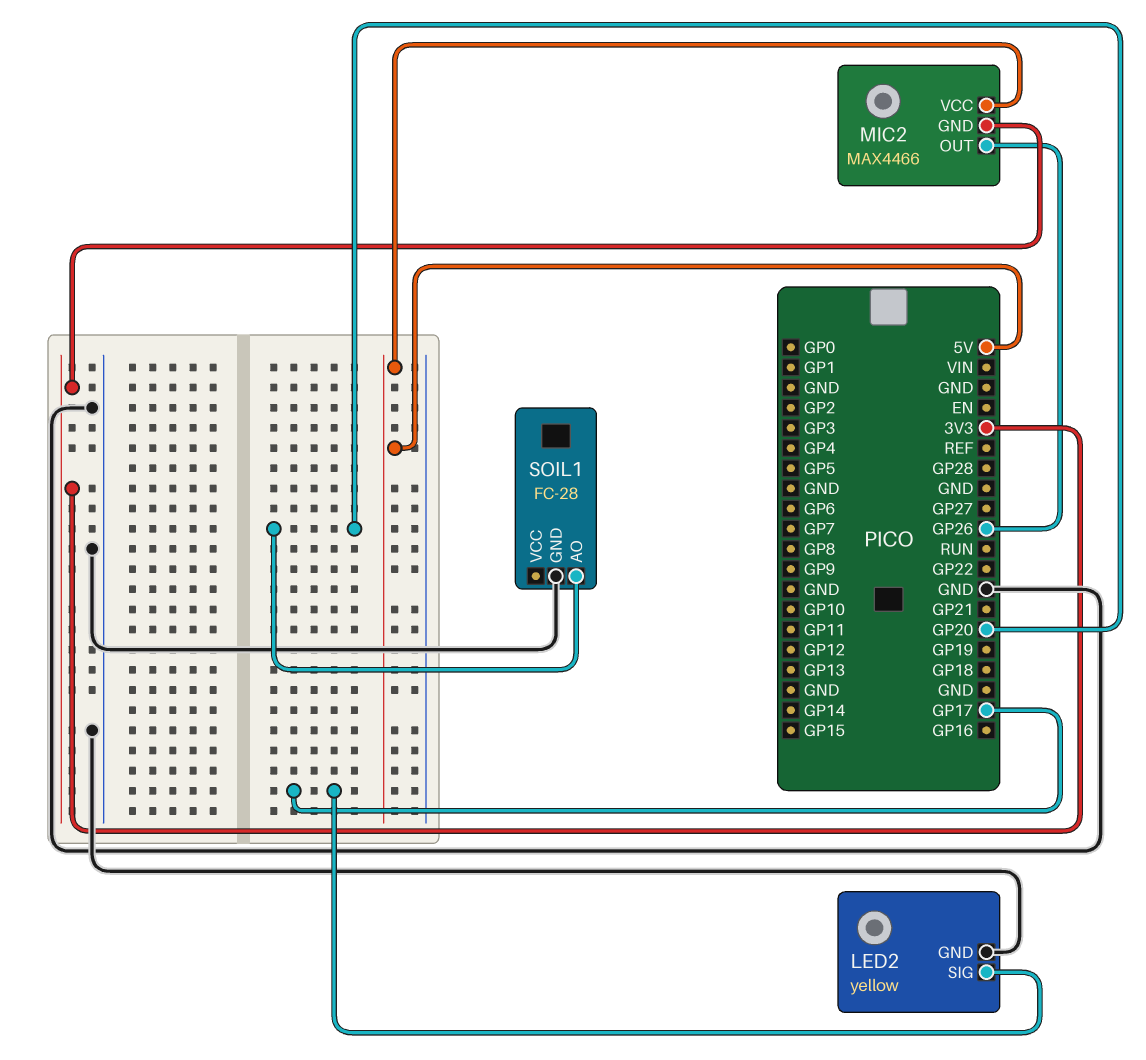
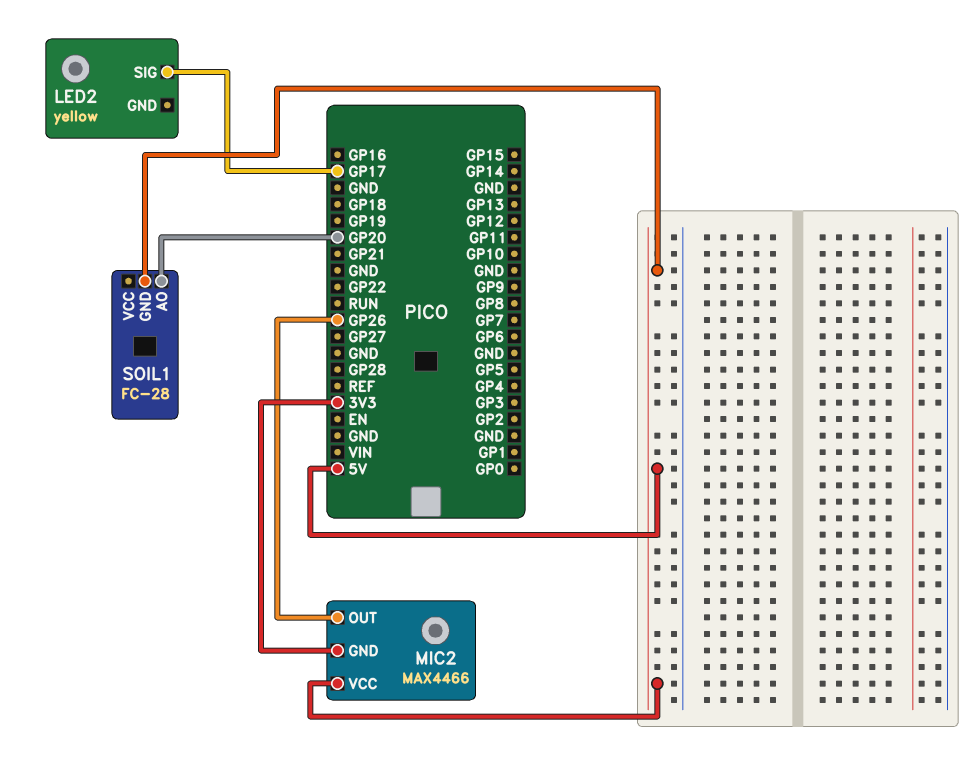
LED2 pin GND: GND -> none
SOIL1 pin GND: GND -> 5V

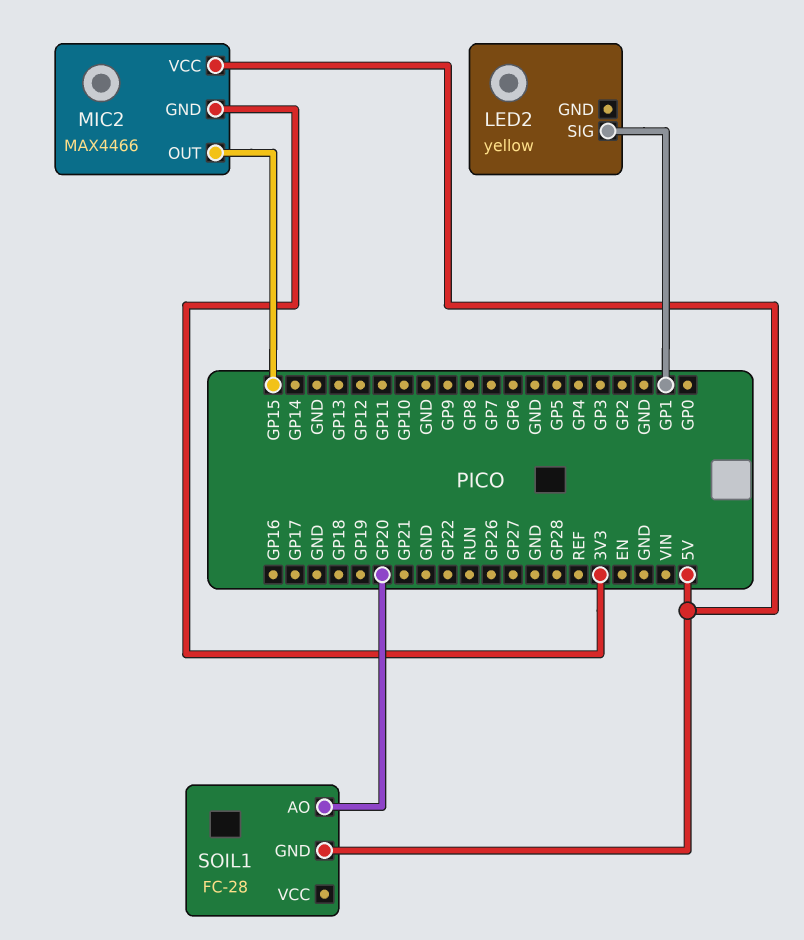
LED2 pin SIG: GP17 -> GP1
MIC2 pin OUT: GP26 -> GP15

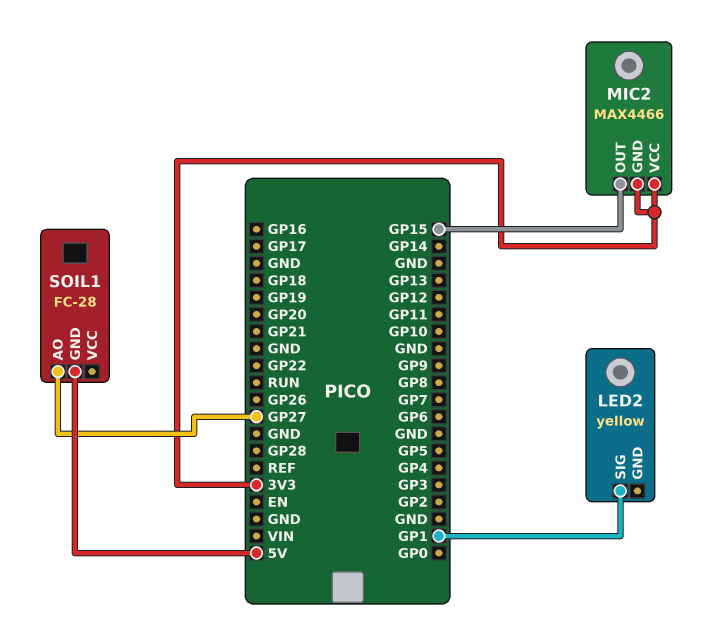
MIC2 pin VCC: 5V -> 3V3
SOIL1 pin AO: GP20 -> GP27

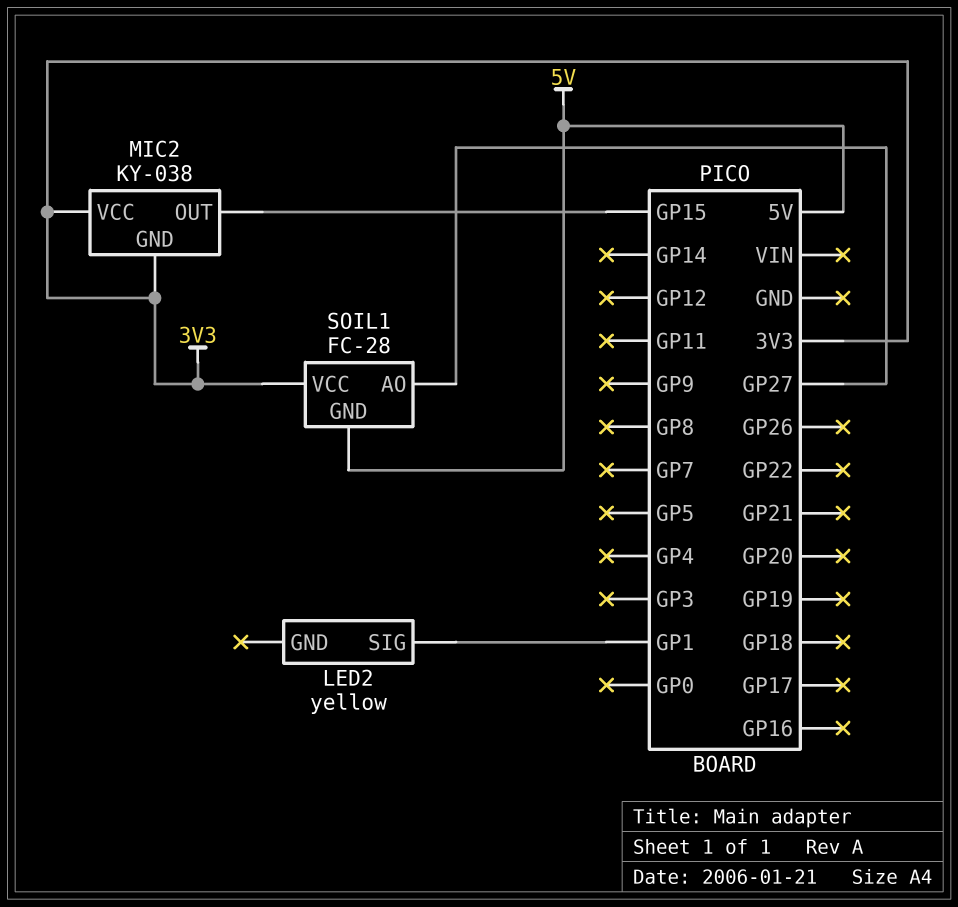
MIC2: MAX4466 -> KY-038
SOIL1 pin VCC: none -> 3V3

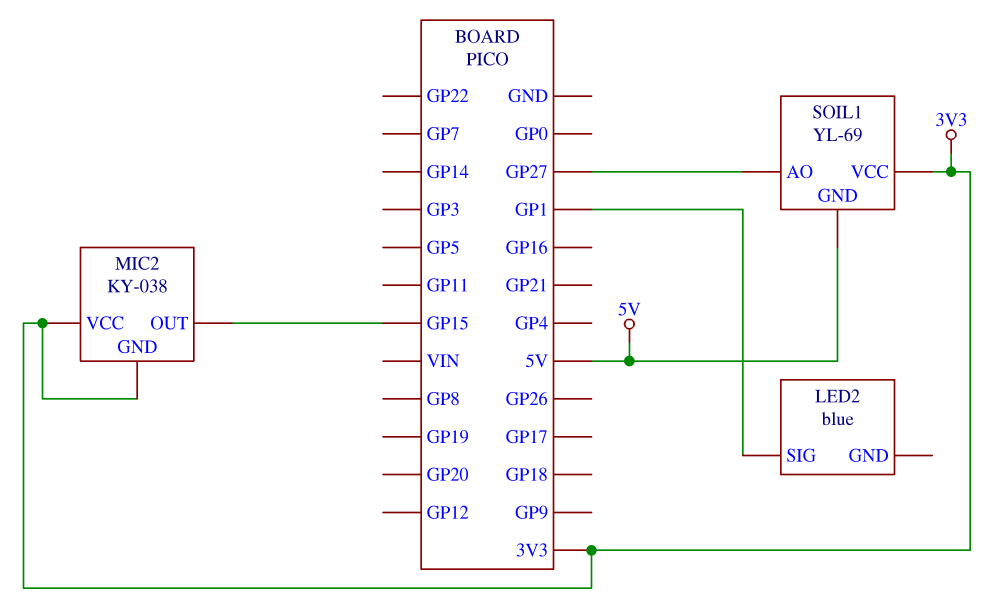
LED2: yellow -> blue
SOIL1: FC-28 -> YL-69

